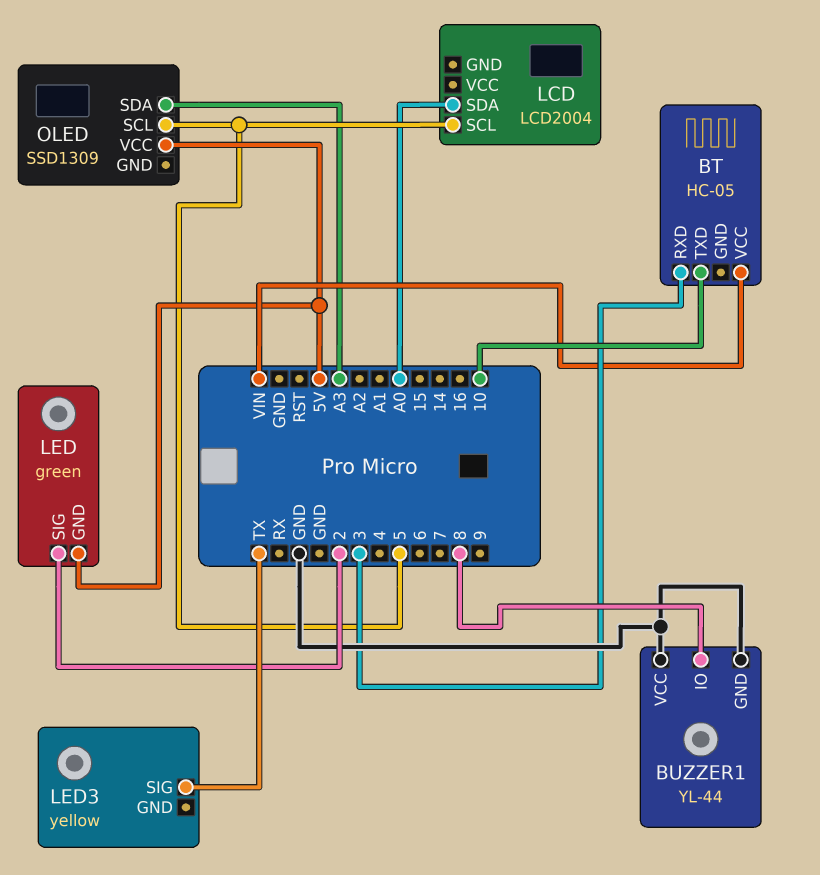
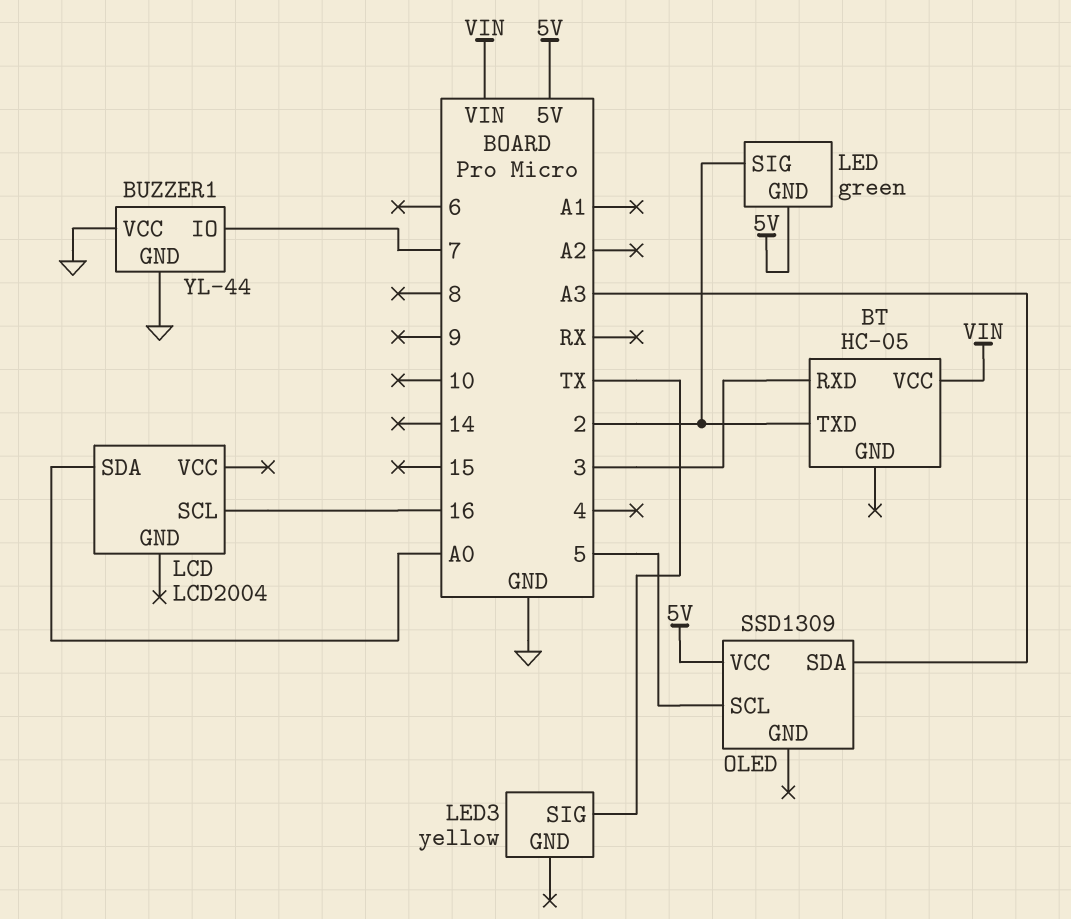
BT pin TXD: 10 -> 2
BUZZER1 pin IO: 8 -> 7
LCD pin SCL: 5 -> 16

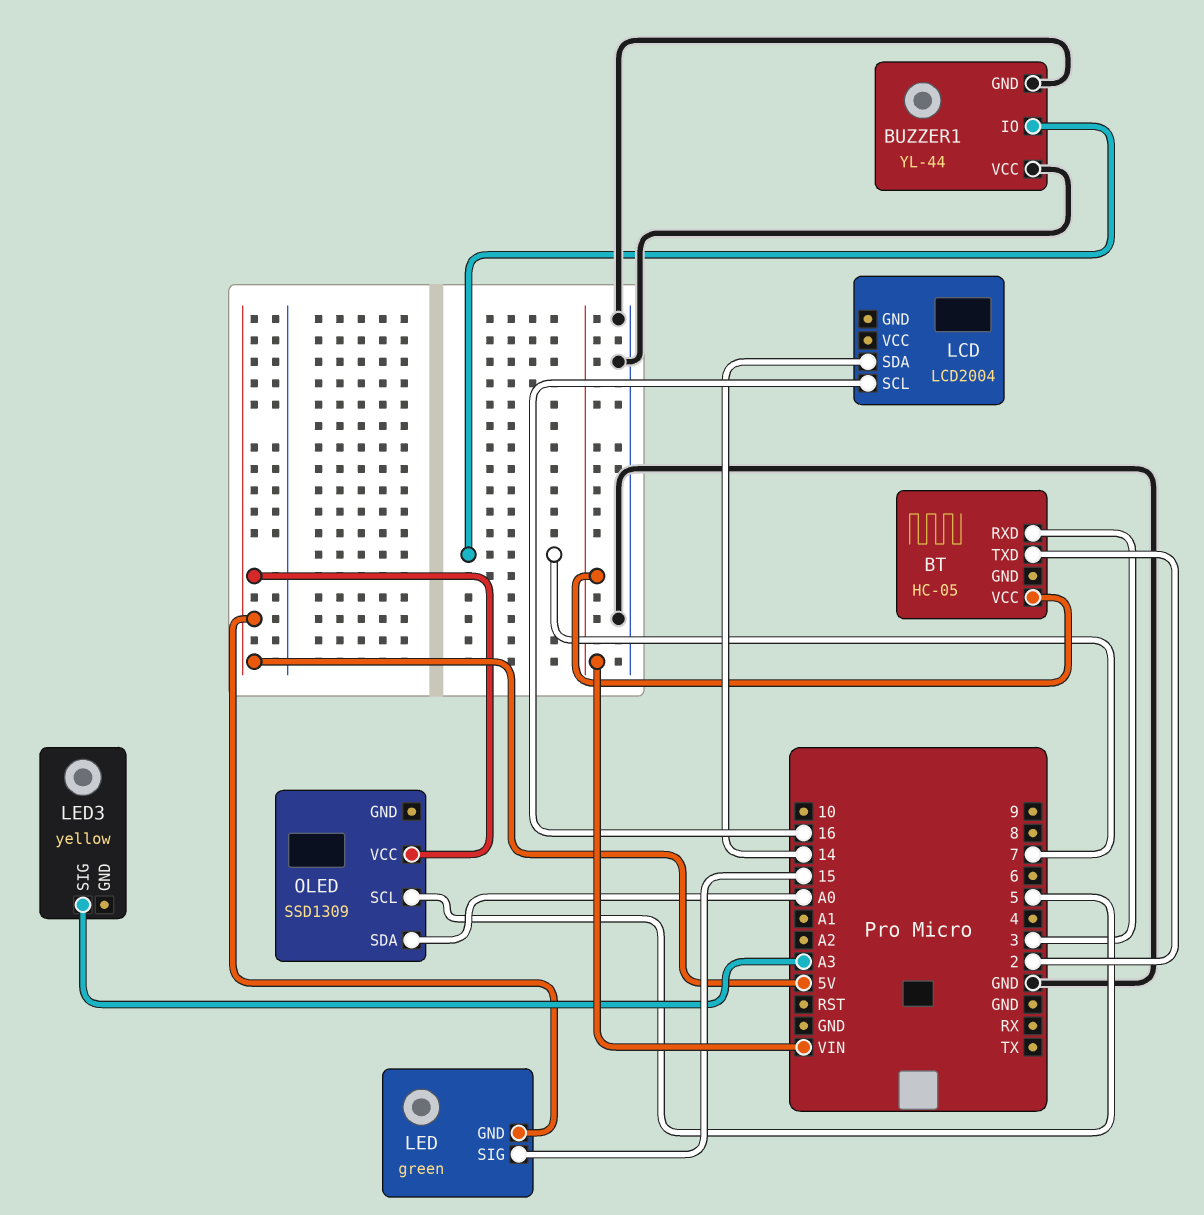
LCD pin SDA: A0 -> 14
LED pin SIG: 2 -> 15
LED3 pin SIG: TX -> A3
OLED pin SDA: A3 -> A0

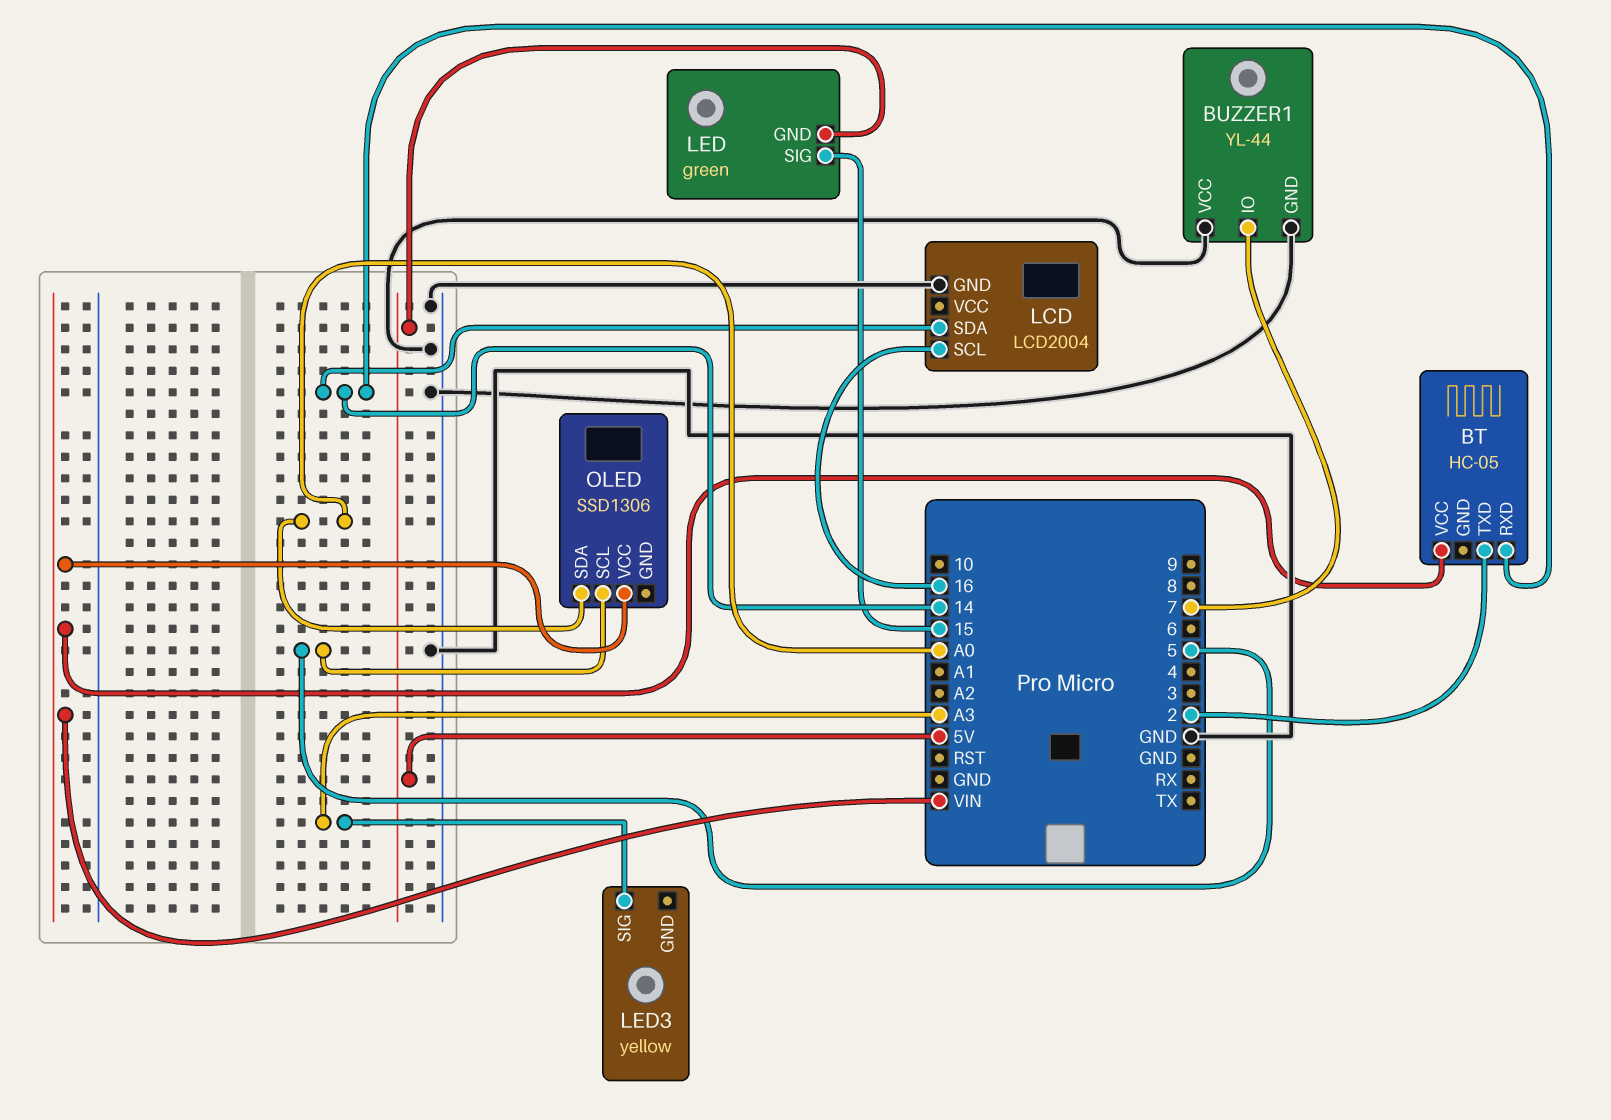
BT pin RXD: 3 -> 14
LCD pin GND: none -> GND
OLED: SSD1309 -> SSD1306
OLED pin VCC: 5V -> VIN

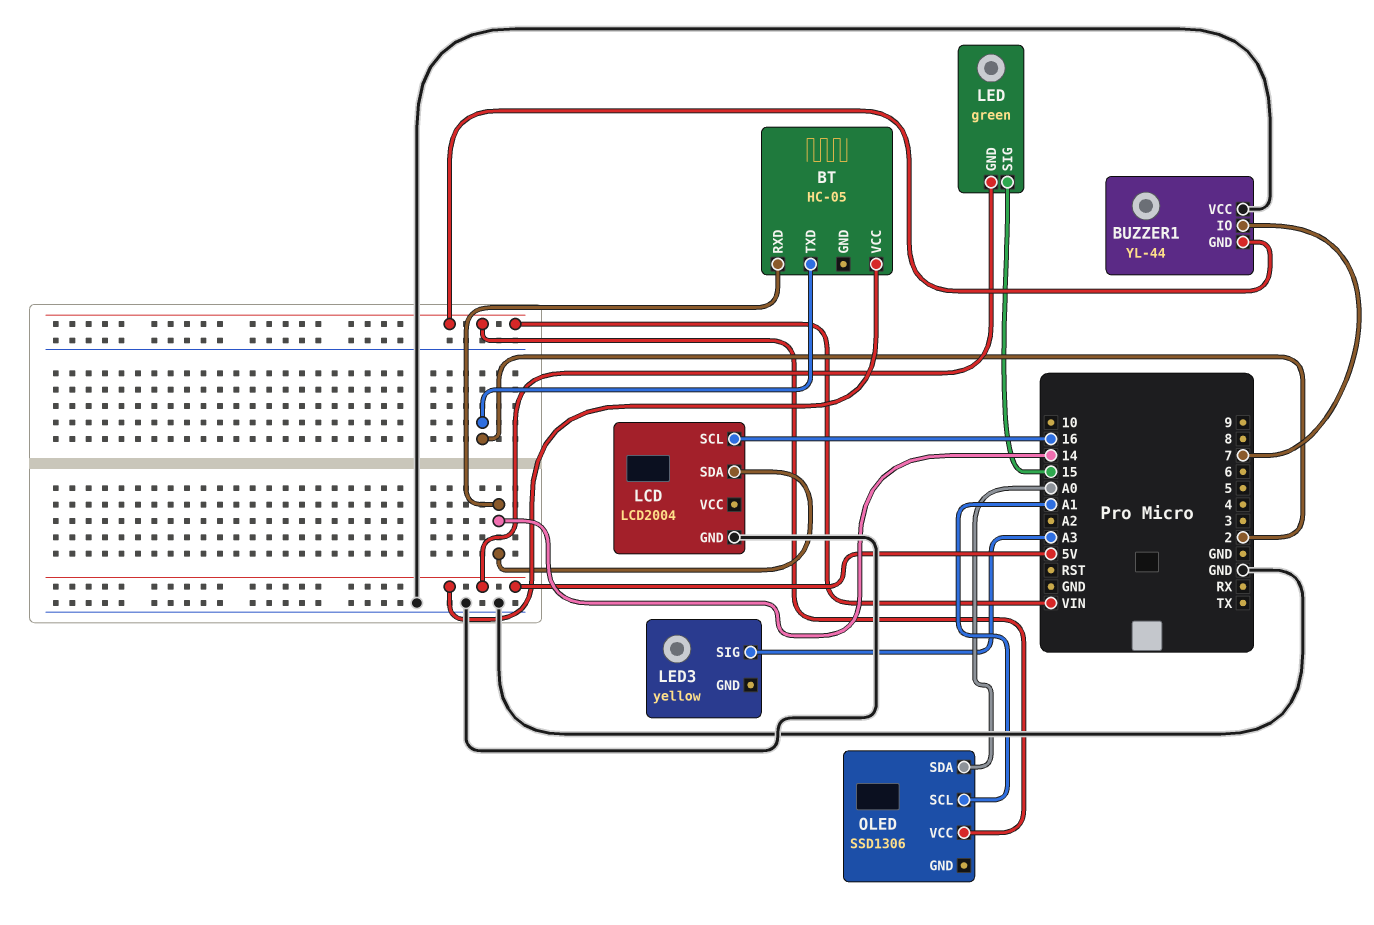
BT pin VCC: VIN -> 5V
BUZZER1 pin GND: GND -> VIN
OLED pin SCL: 5 -> A1

